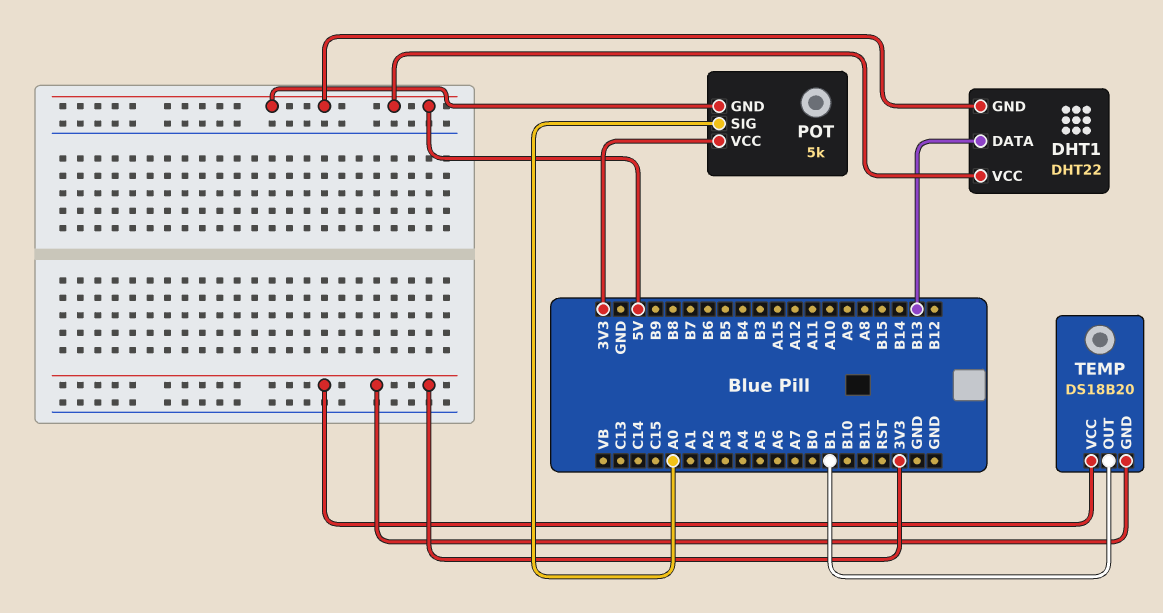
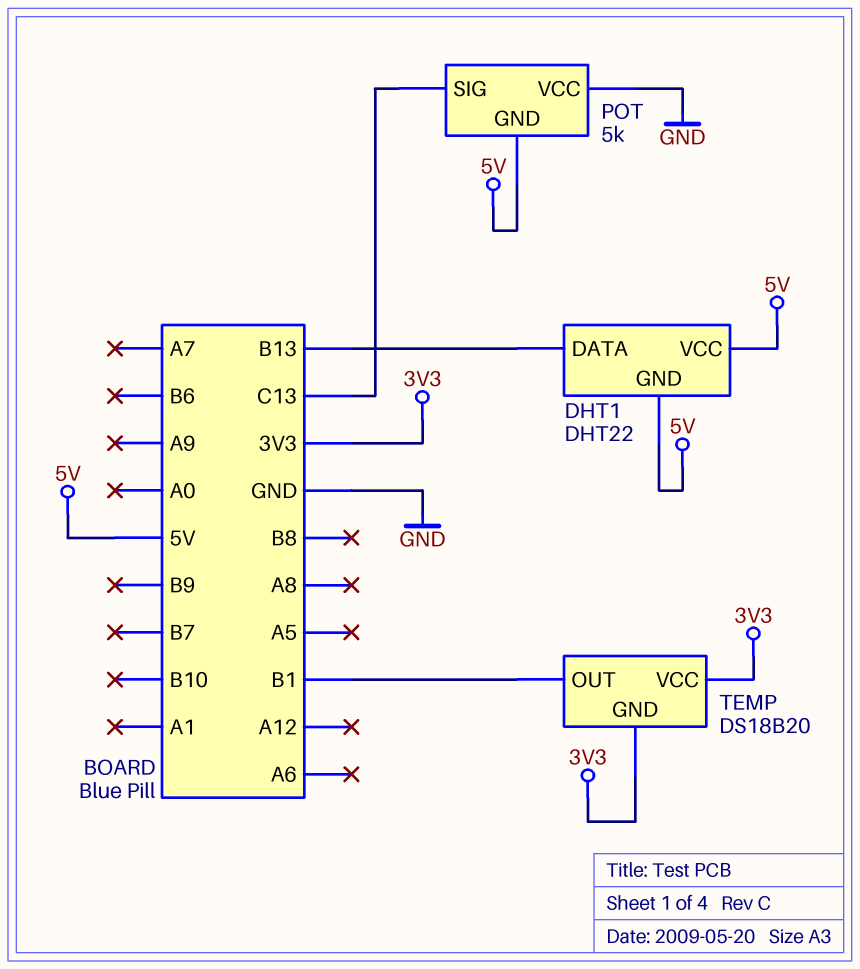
POT pin SIG: A0 -> C13
POT pin VCC: 3V3 -> GND

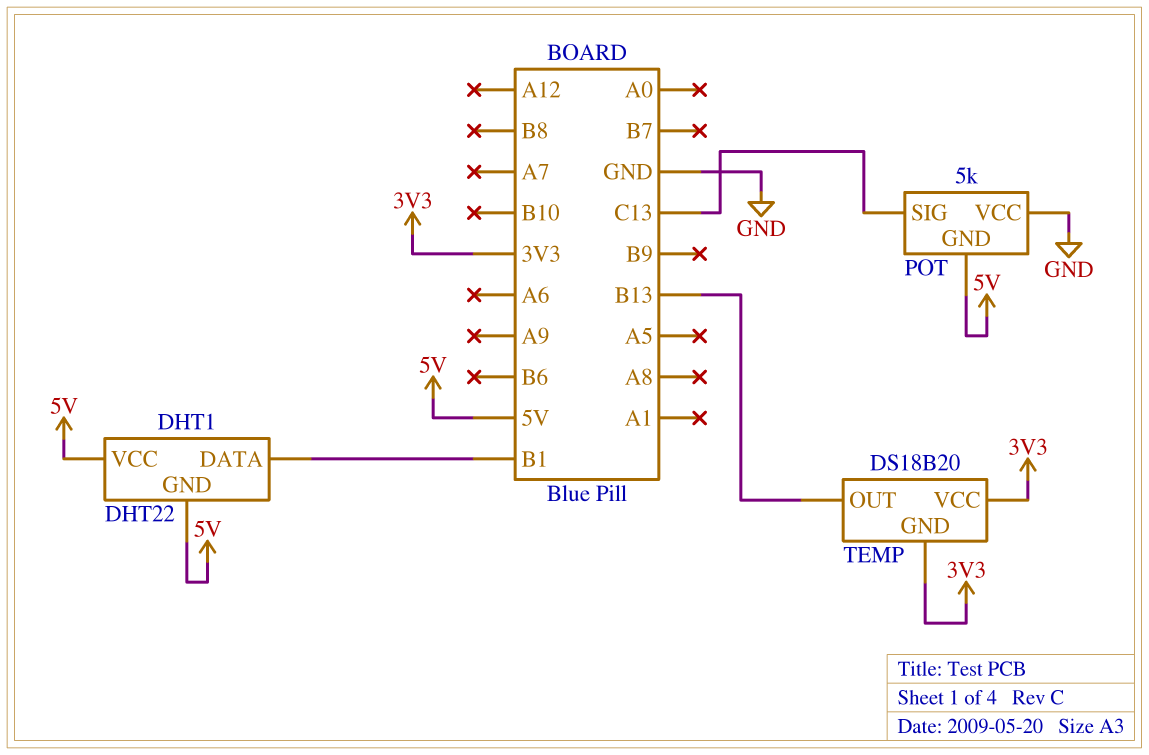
DHT1 pin DATA: B13 -> B1
TEMP pin OUT: B1 -> B13

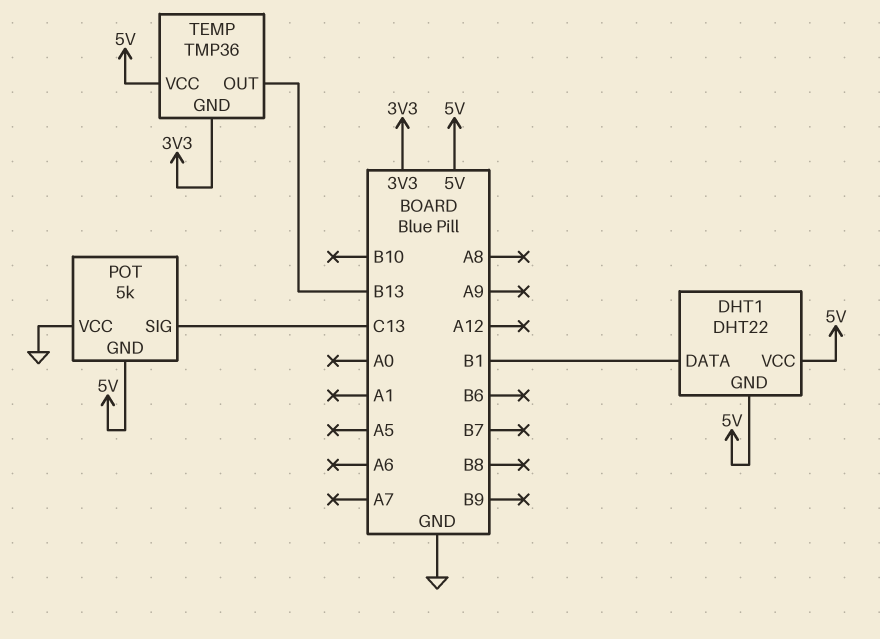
TEMP: DS18B20 -> TMP36
TEMP pin VCC: 3V3 -> 5V

